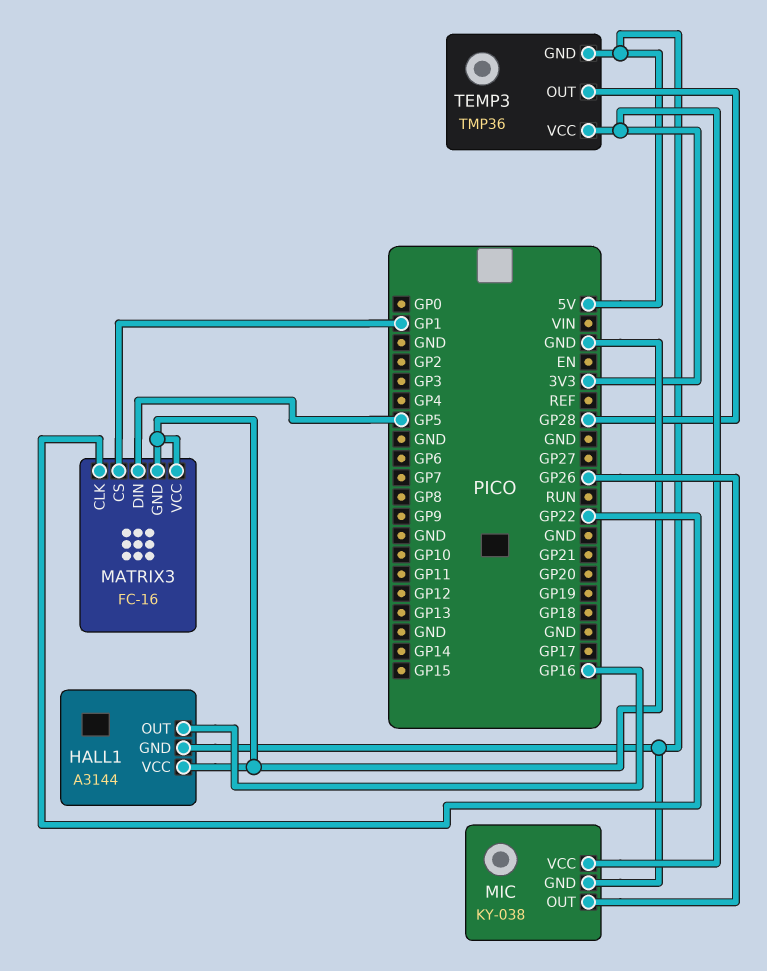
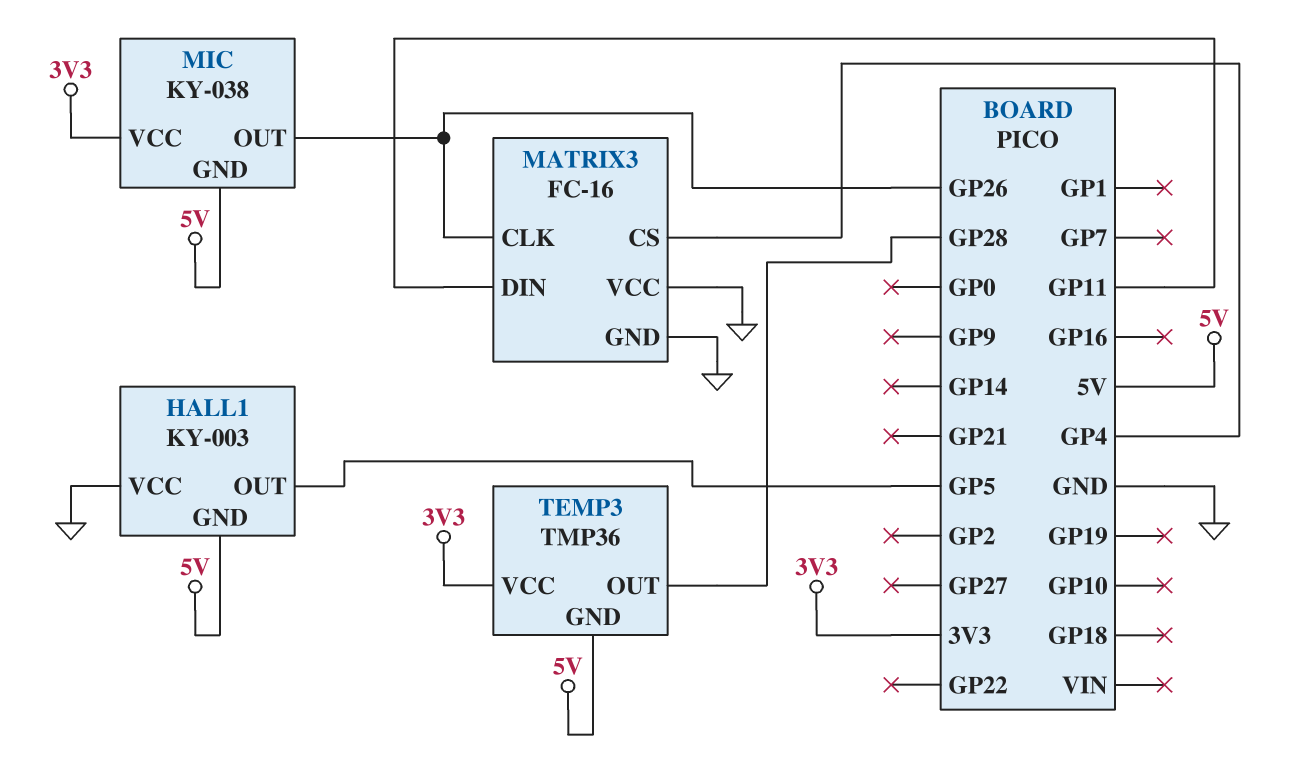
HALL1: A3144 -> KY-003
HALL1 pin OUT: GP16 -> GP5
MATRIX3 pin CLK: GP22 -> GP26
MATRIX3 pin CS: GP1 -> GP4
MATRIX3 pin DIN: GP5 -> GP11

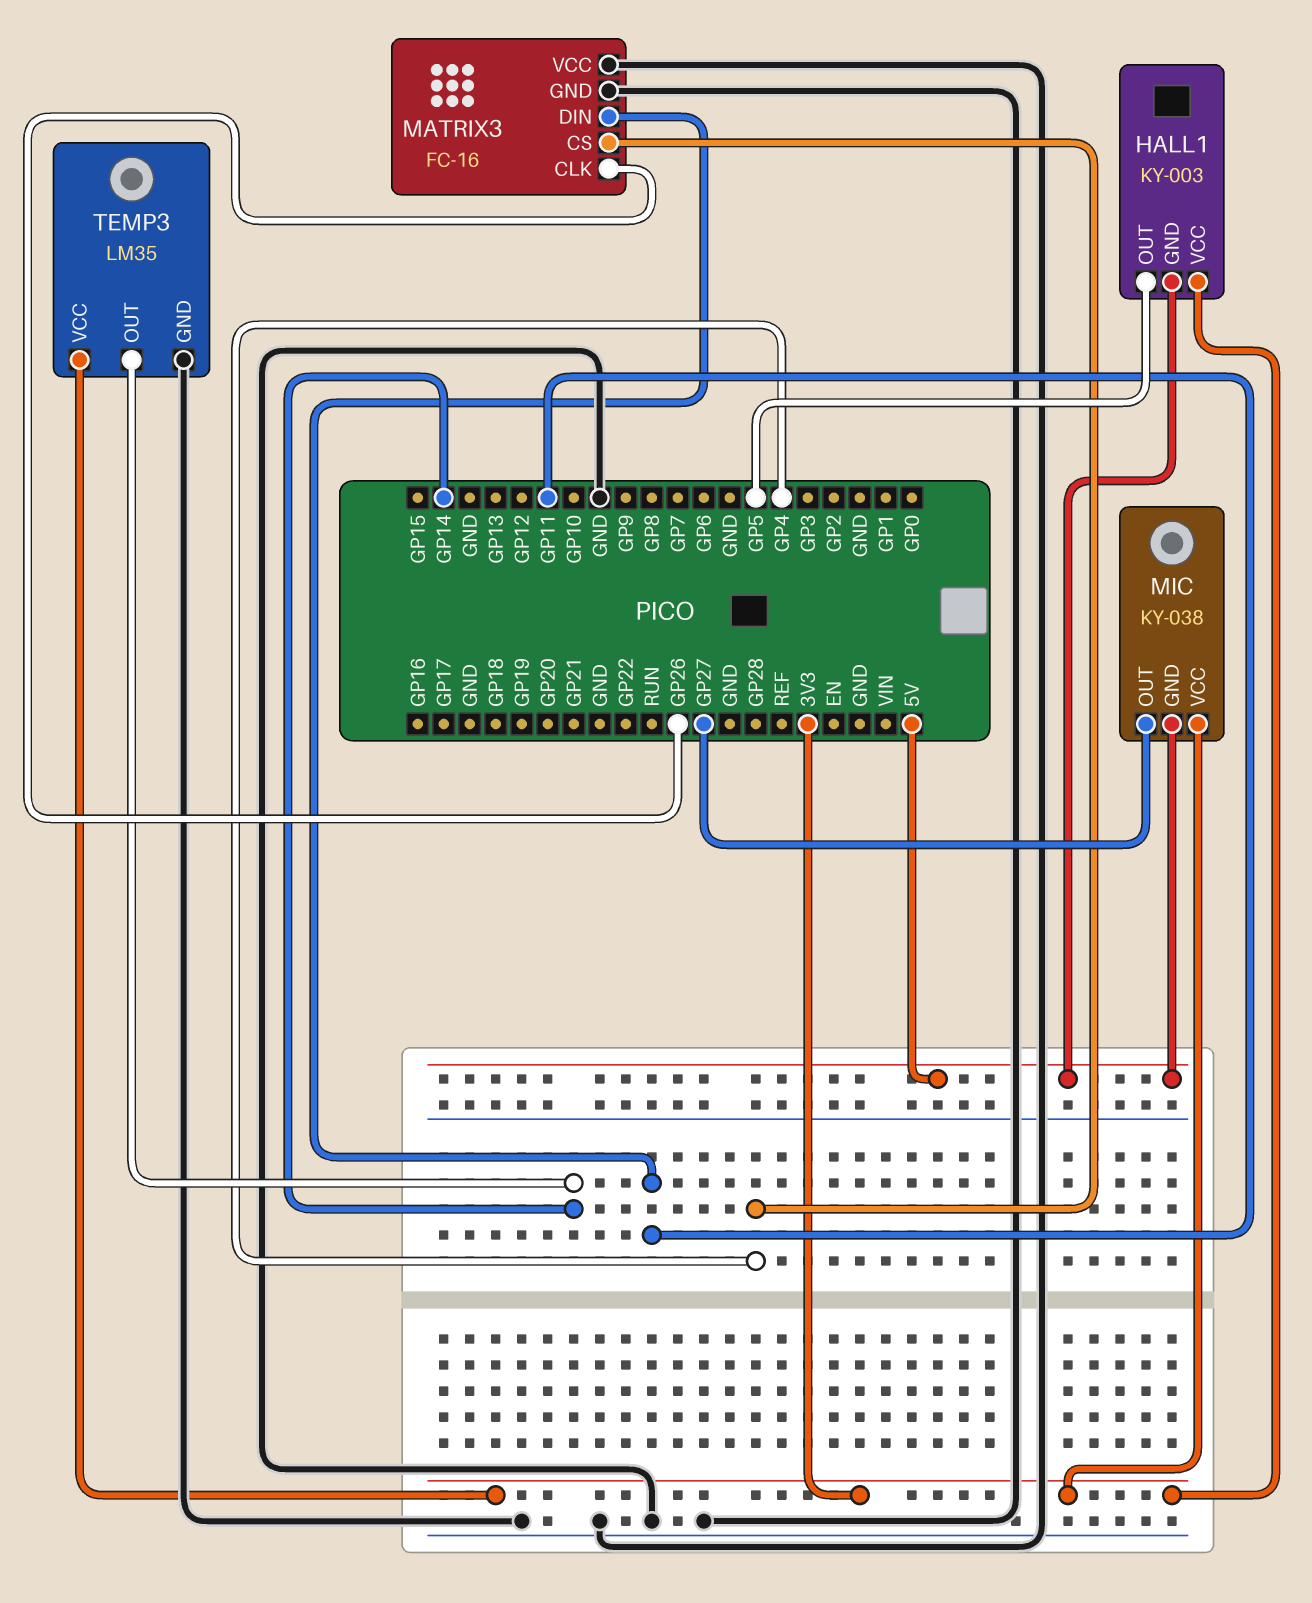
HALL1 pin VCC: GND -> 3V3
MIC pin OUT: GP26 -> GP27
TEMP3: TMP36 -> LM35
TEMP3 pin GND: 5V -> GND
TEMP3 pin OUT: GP28 -> GP14

